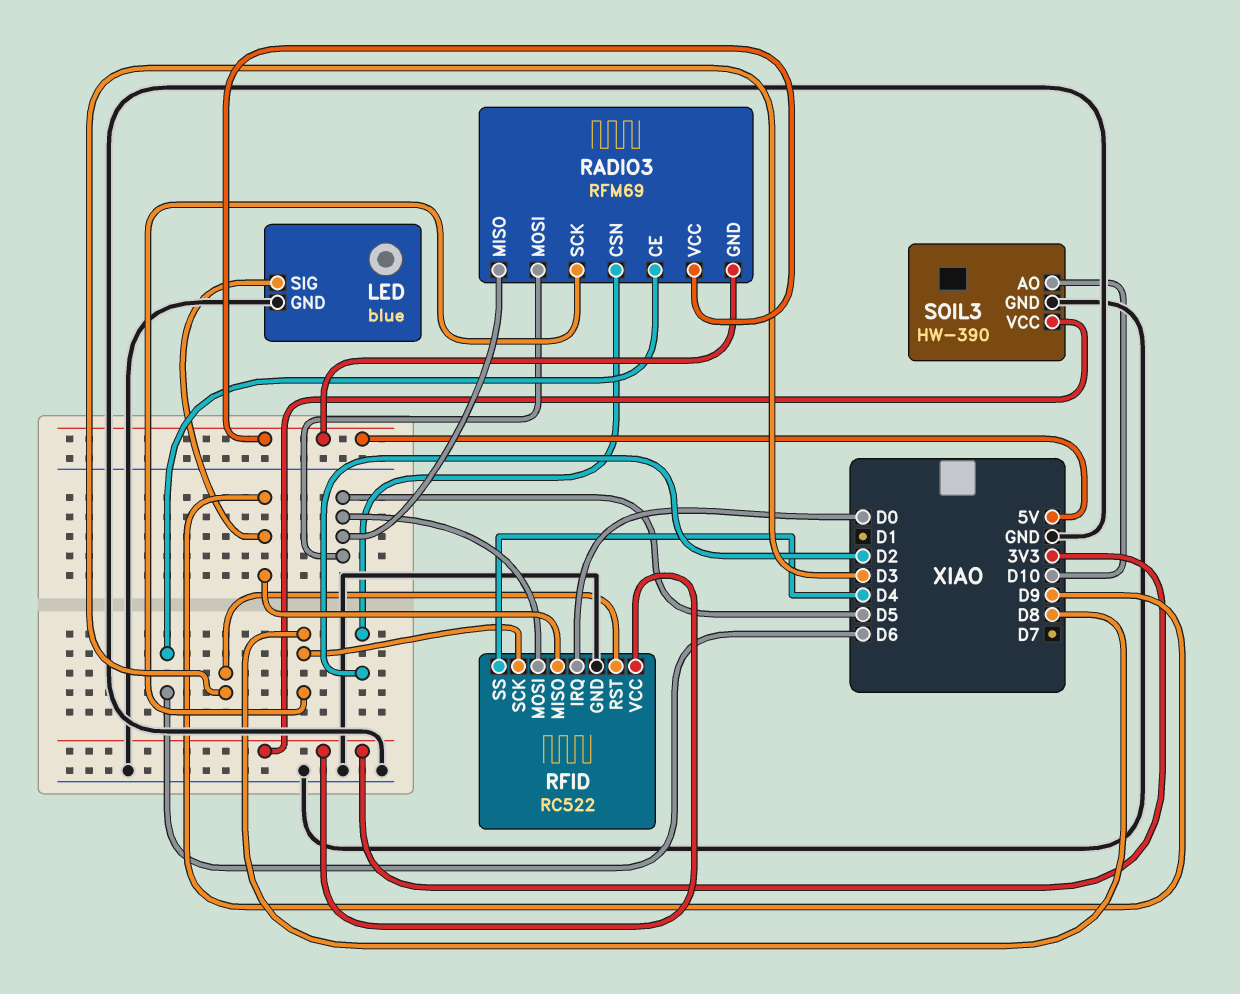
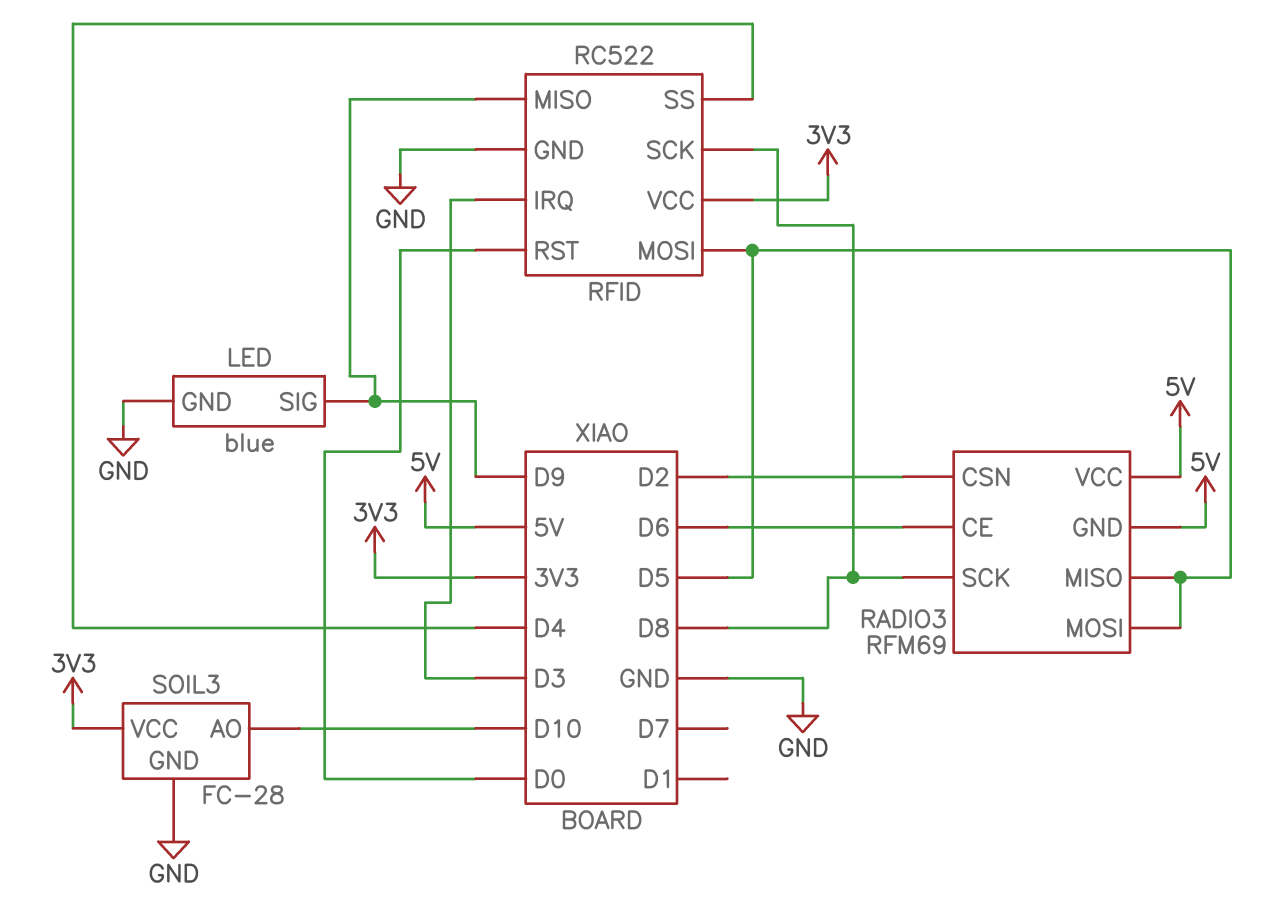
RFID pin IRQ: D0 -> D3
RFID pin RST: D3 -> D0
SOIL3: HW-390 -> FC-28

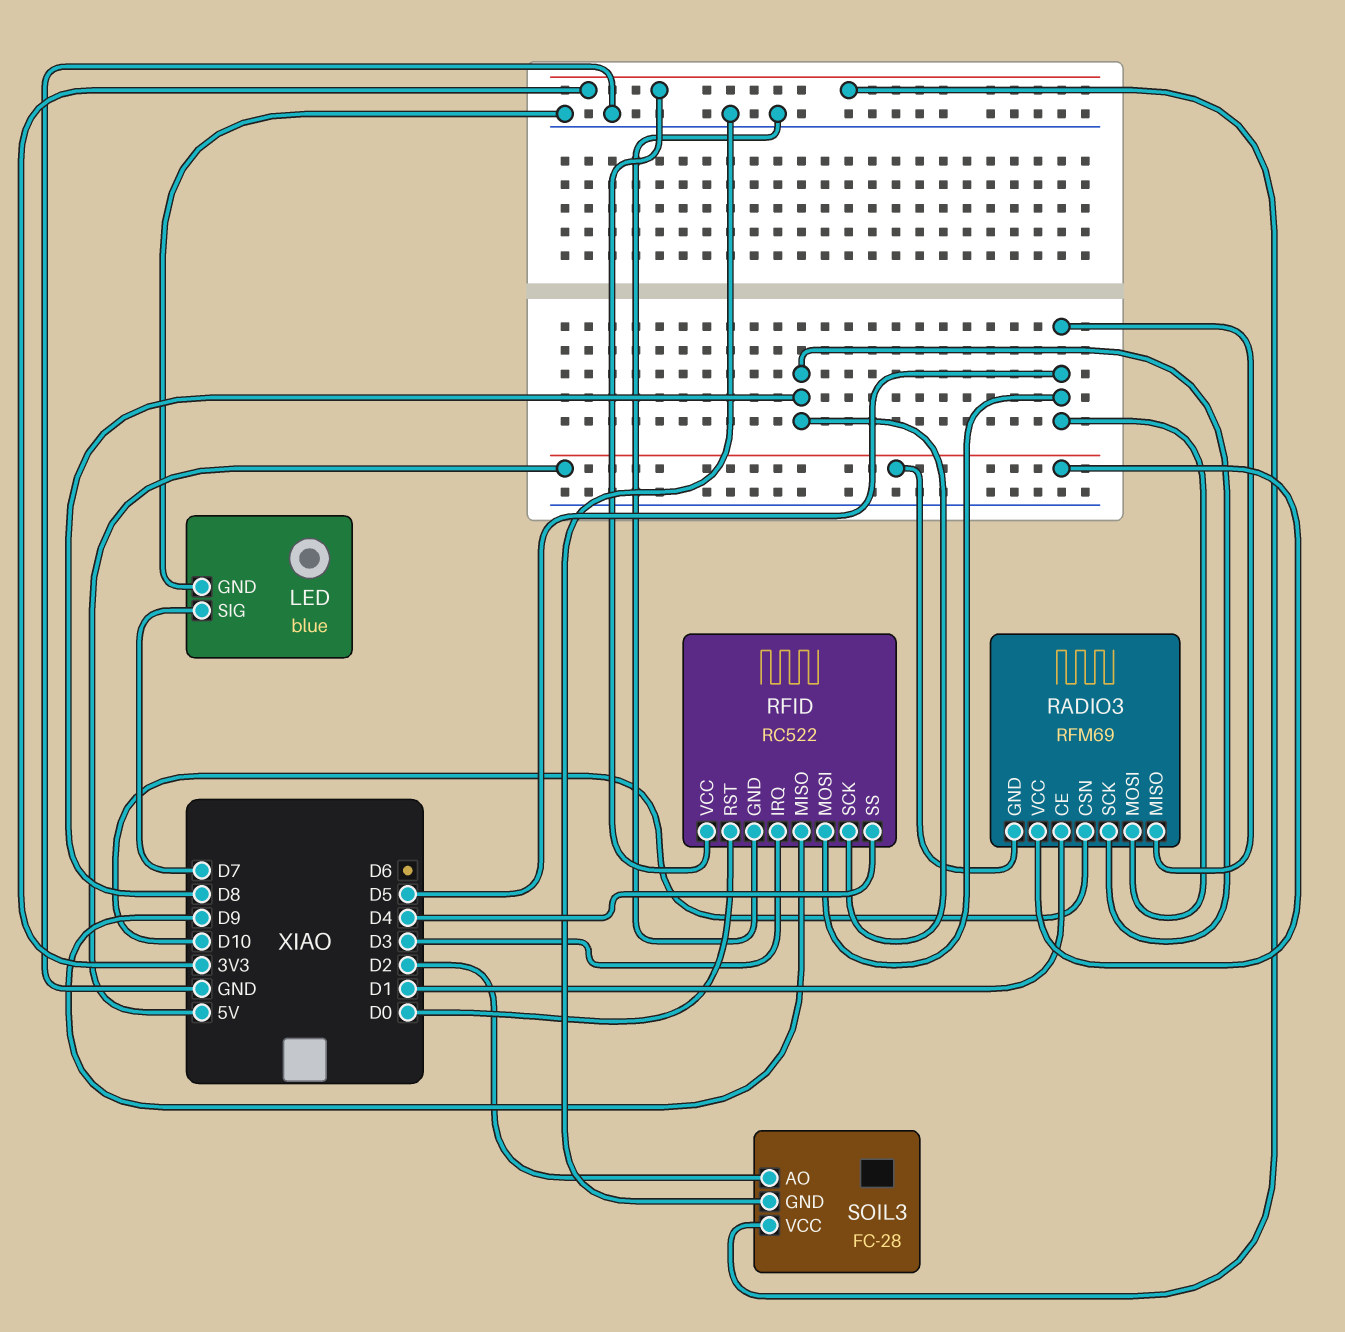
LED pin SIG: D9 -> D7
RADIO3 pin CE: D6 -> D1
RADIO3 pin CSN: D2 -> D10
SOIL3 pin AO: D10 -> D2

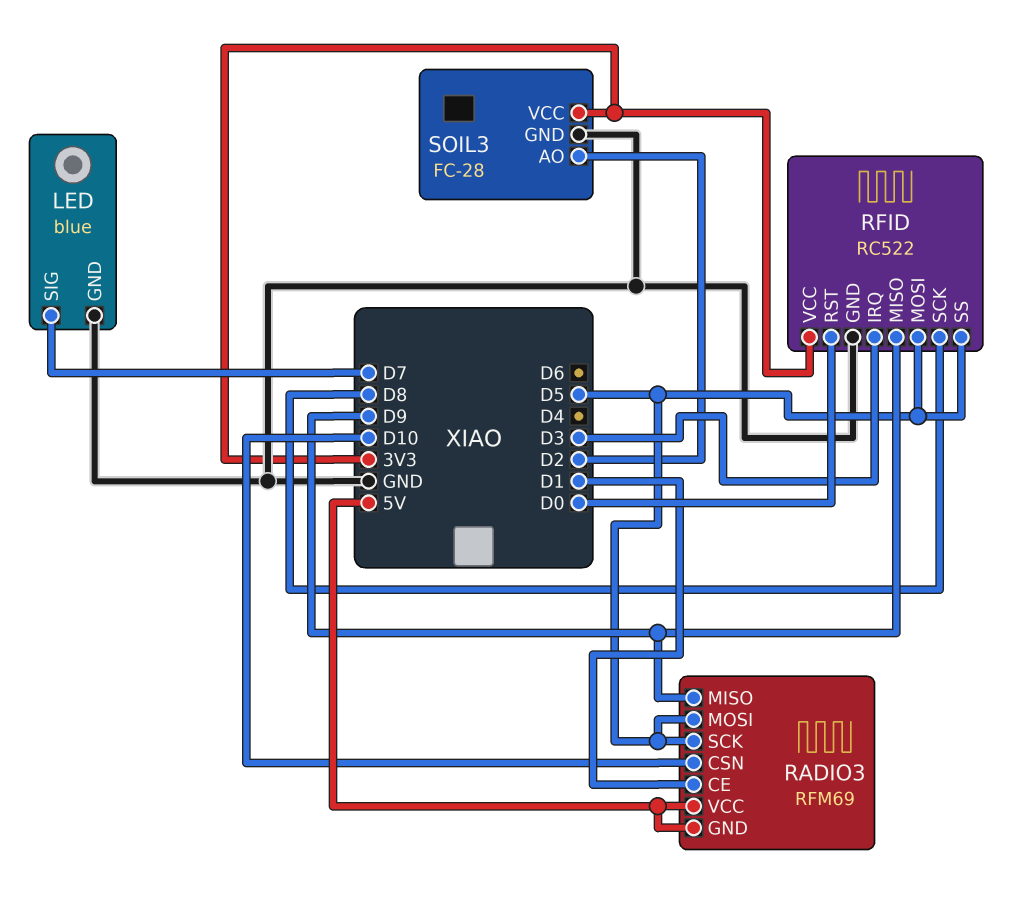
RADIO3 pin MISO: D5 -> D9
RADIO3 pin SCK: D8 -> D5
RFID pin SS: D4 -> D5

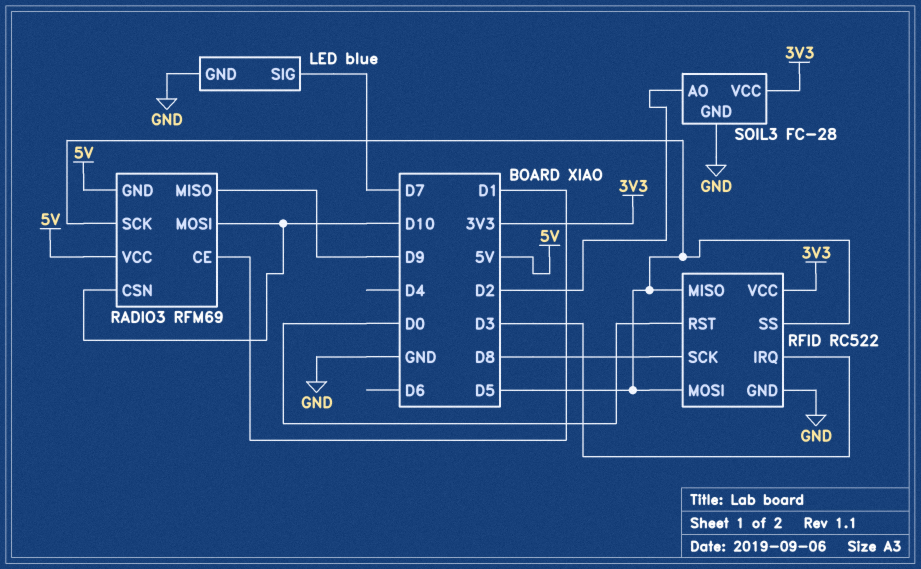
RADIO3 pin MOSI: D5 -> D10
RFID pin MISO: D9 -> D5

